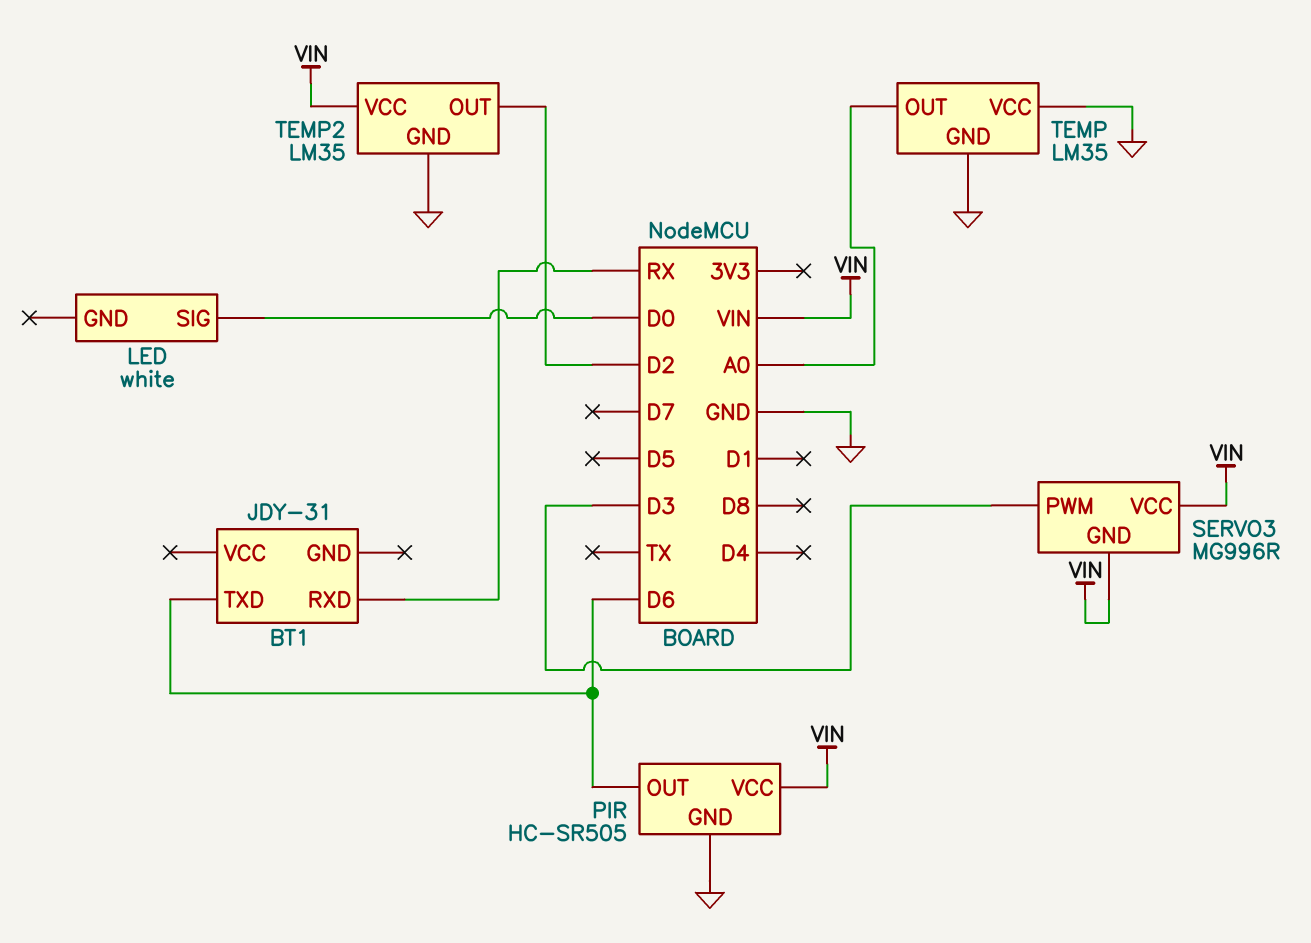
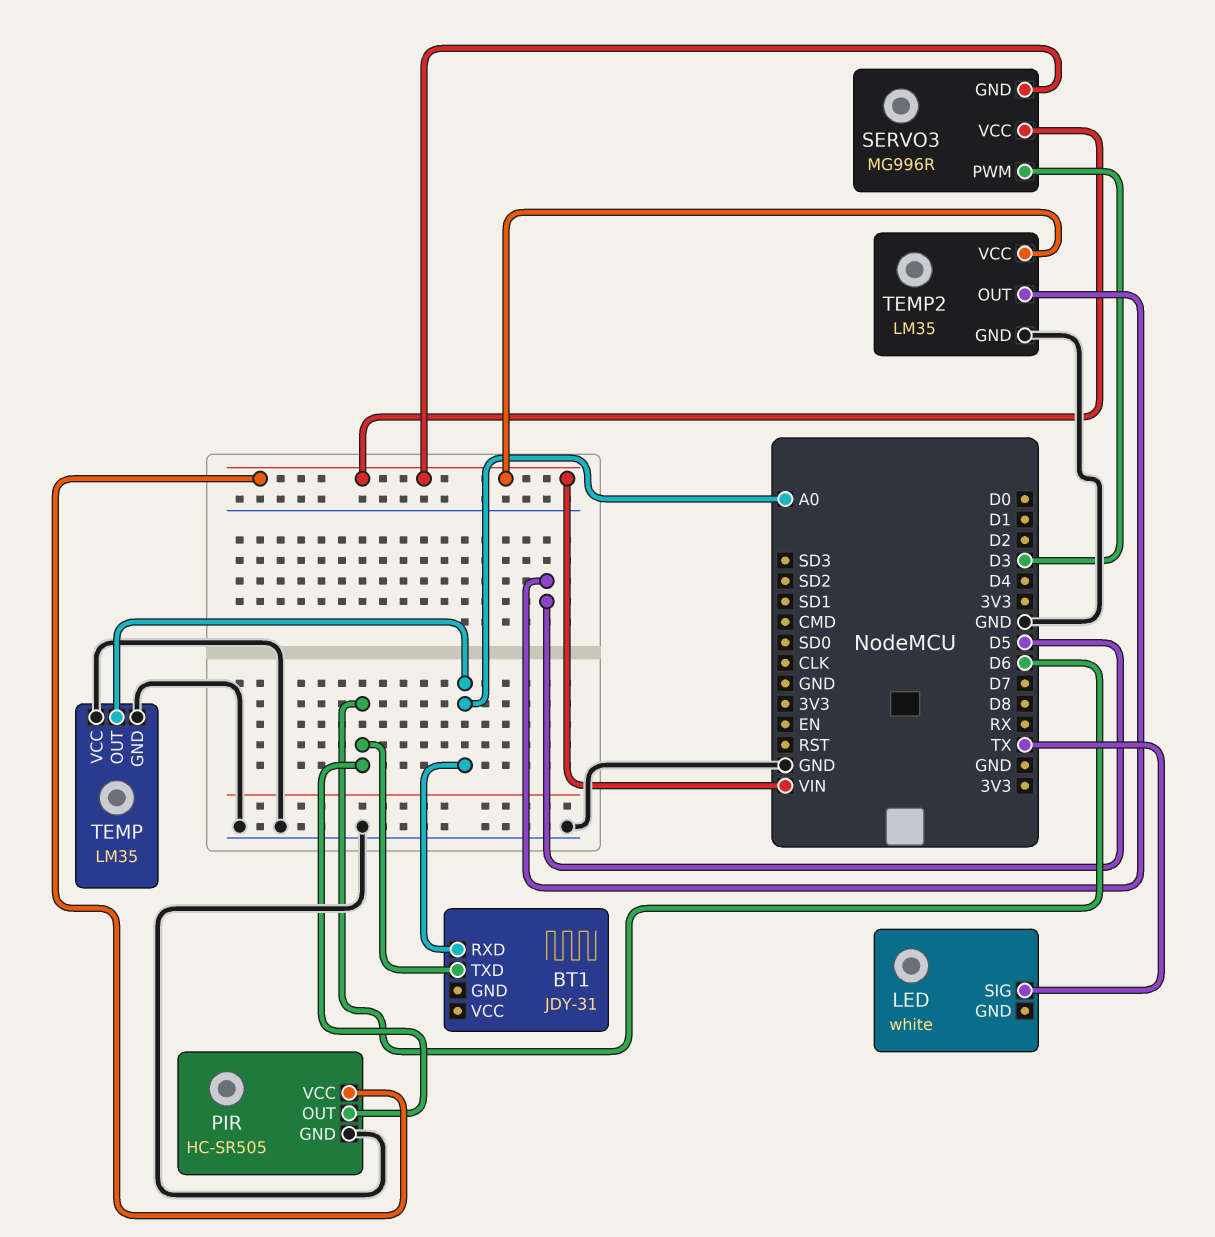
BT1 pin RXD: RX -> A0
LED pin SIG: D0 -> TX
TEMP2 pin OUT: D2 -> D5

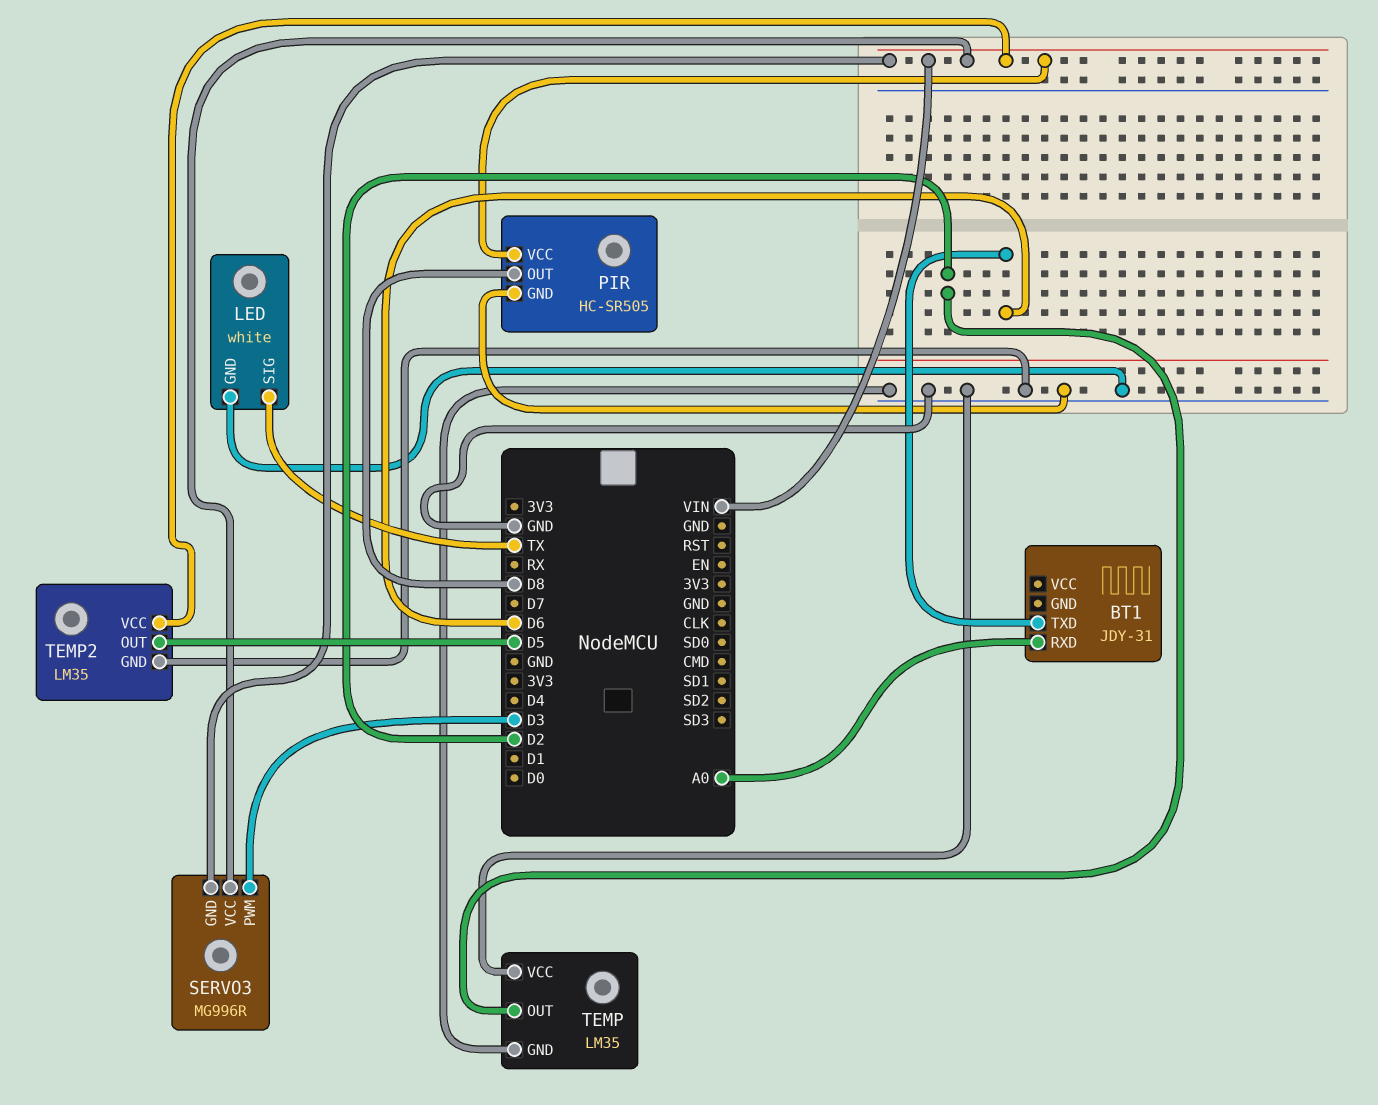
LED pin GND: none -> GND
PIR pin OUT: D6 -> D8
TEMP pin OUT: A0 -> D2

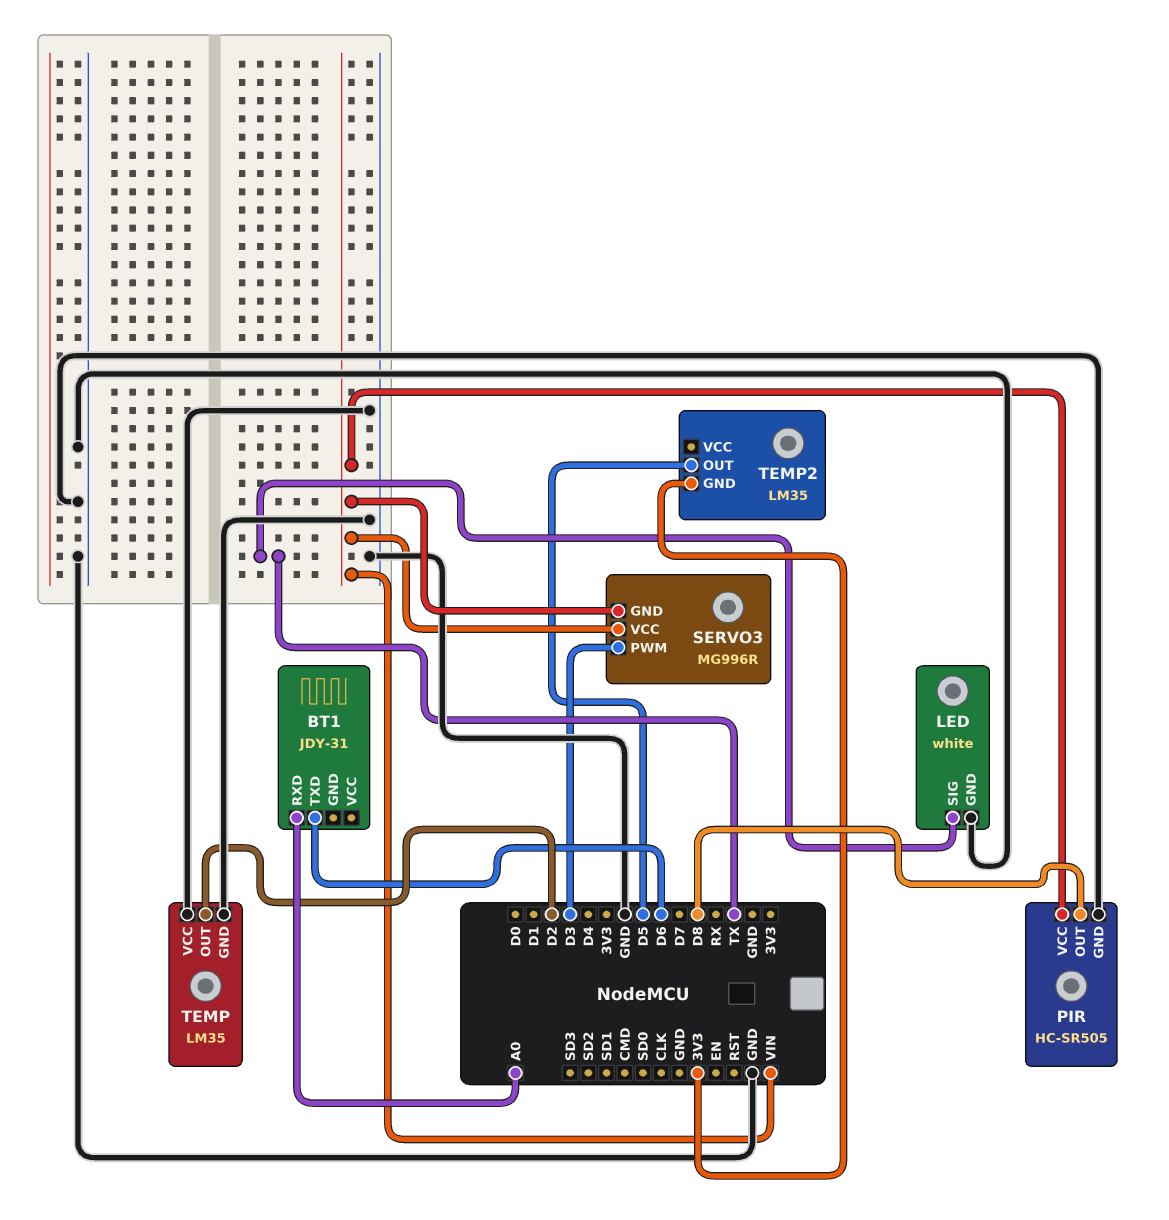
TEMP2 pin GND: GND -> 3V3
TEMP2 pin VCC: VIN -> none

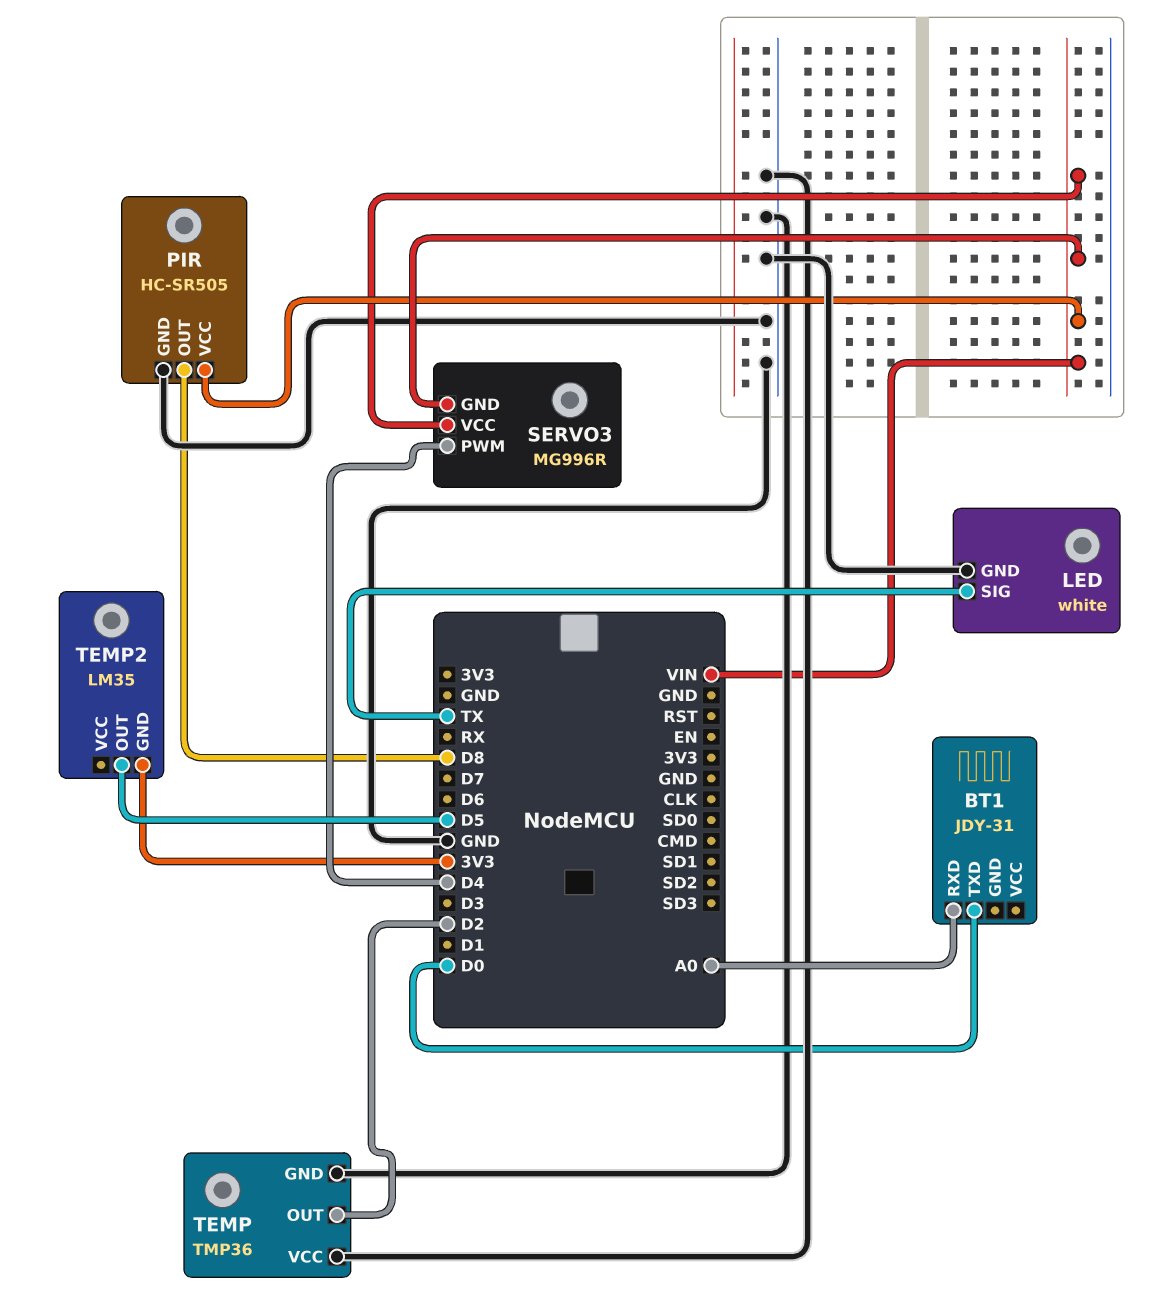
BT1 pin TXD: D6 -> D0
SERVO3 pin PWM: D3 -> D4
TEMP: LM35 -> TMP36

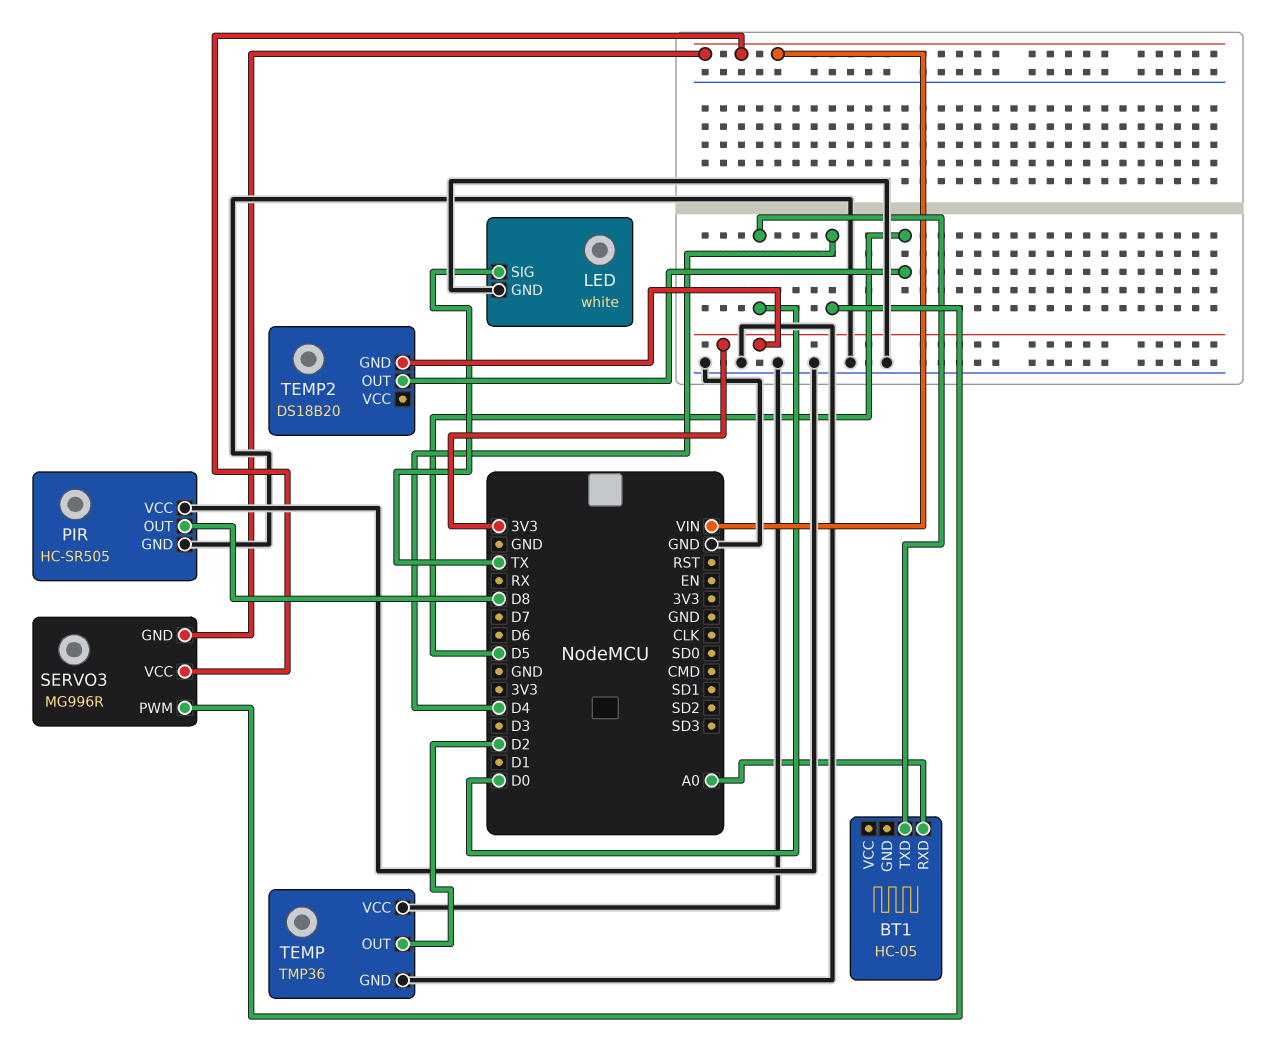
BT1: JDY-31 -> HC-05
PIR pin VCC: VIN -> GND
TEMP2: LM35 -> DS18B20

